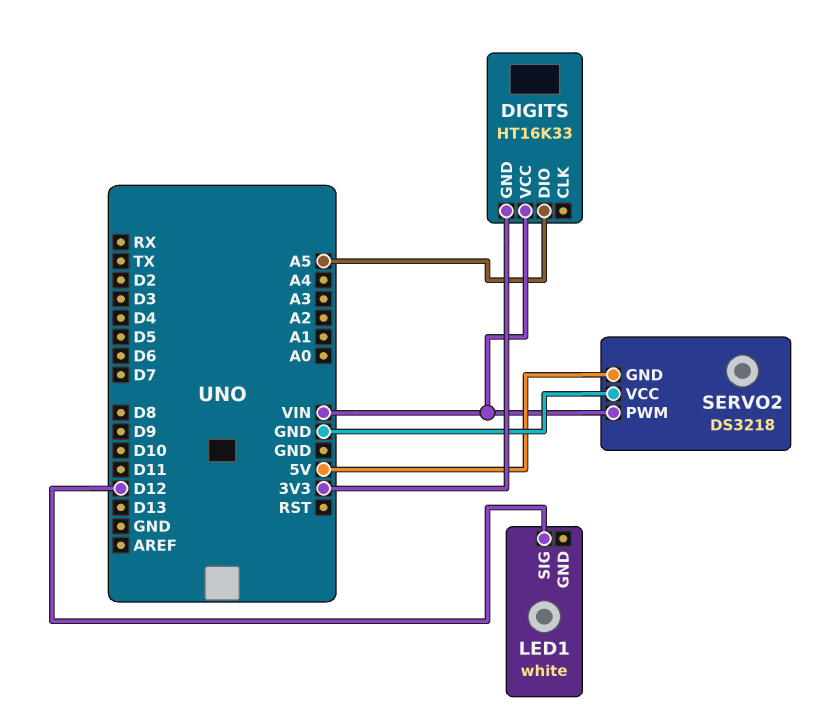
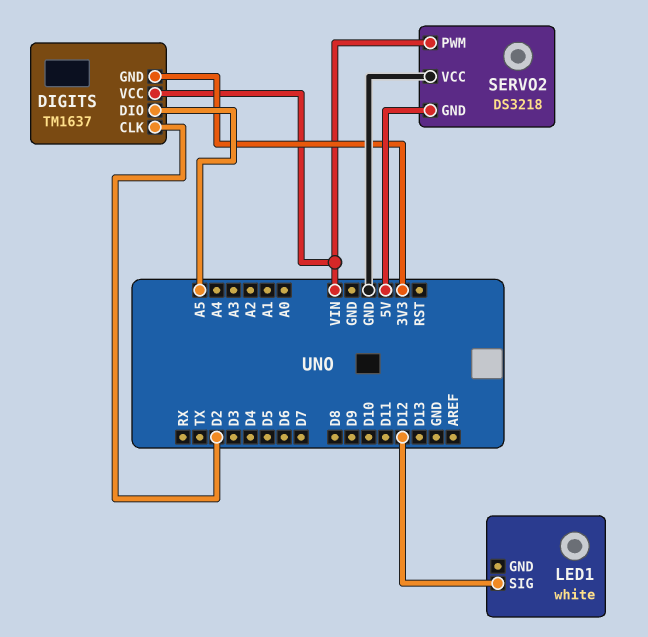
DIGITS: HT16K33 -> TM1637
DIGITS pin CLK: none -> D2

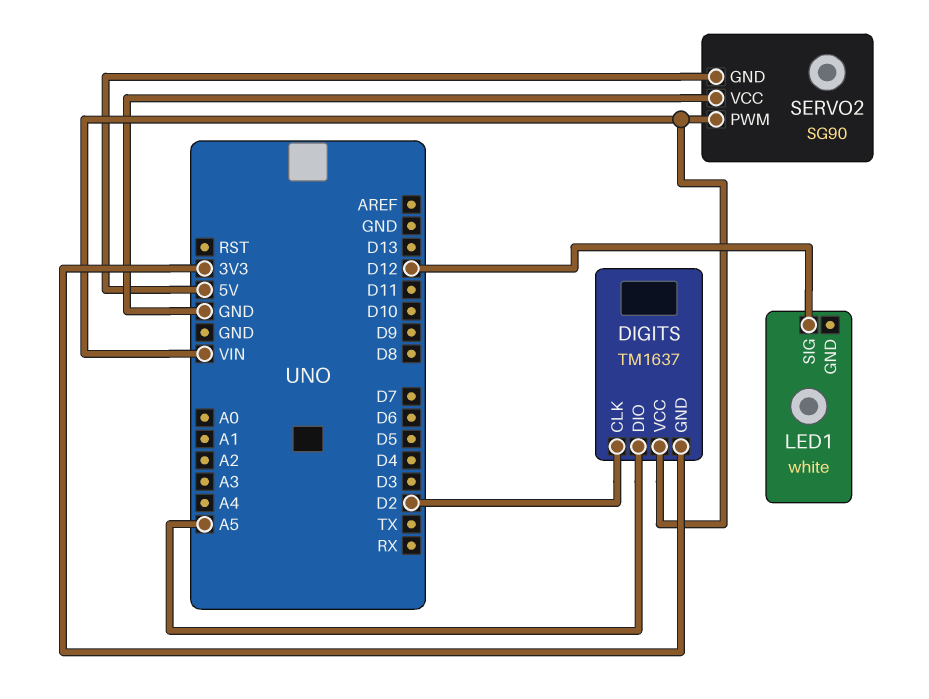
SERVO2: DS3218 -> SG90

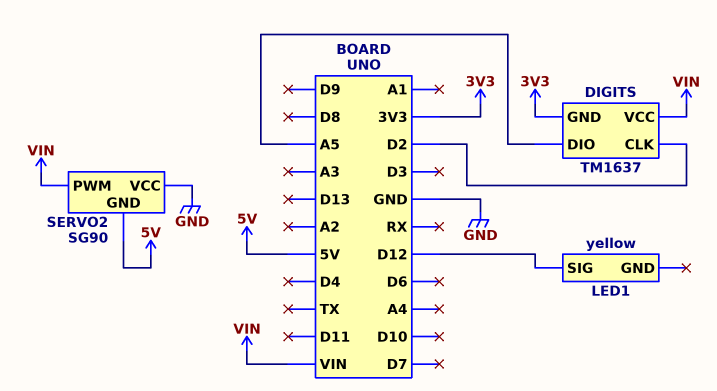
LED1: white -> yellow

